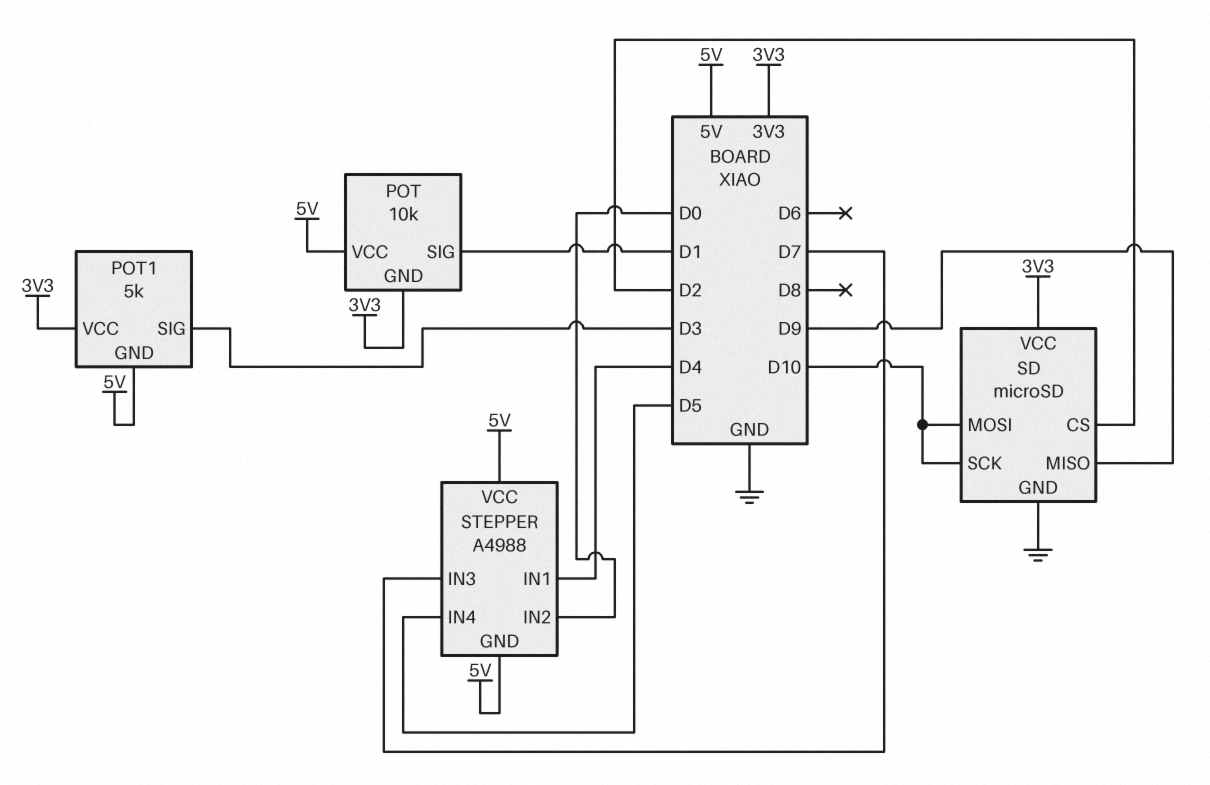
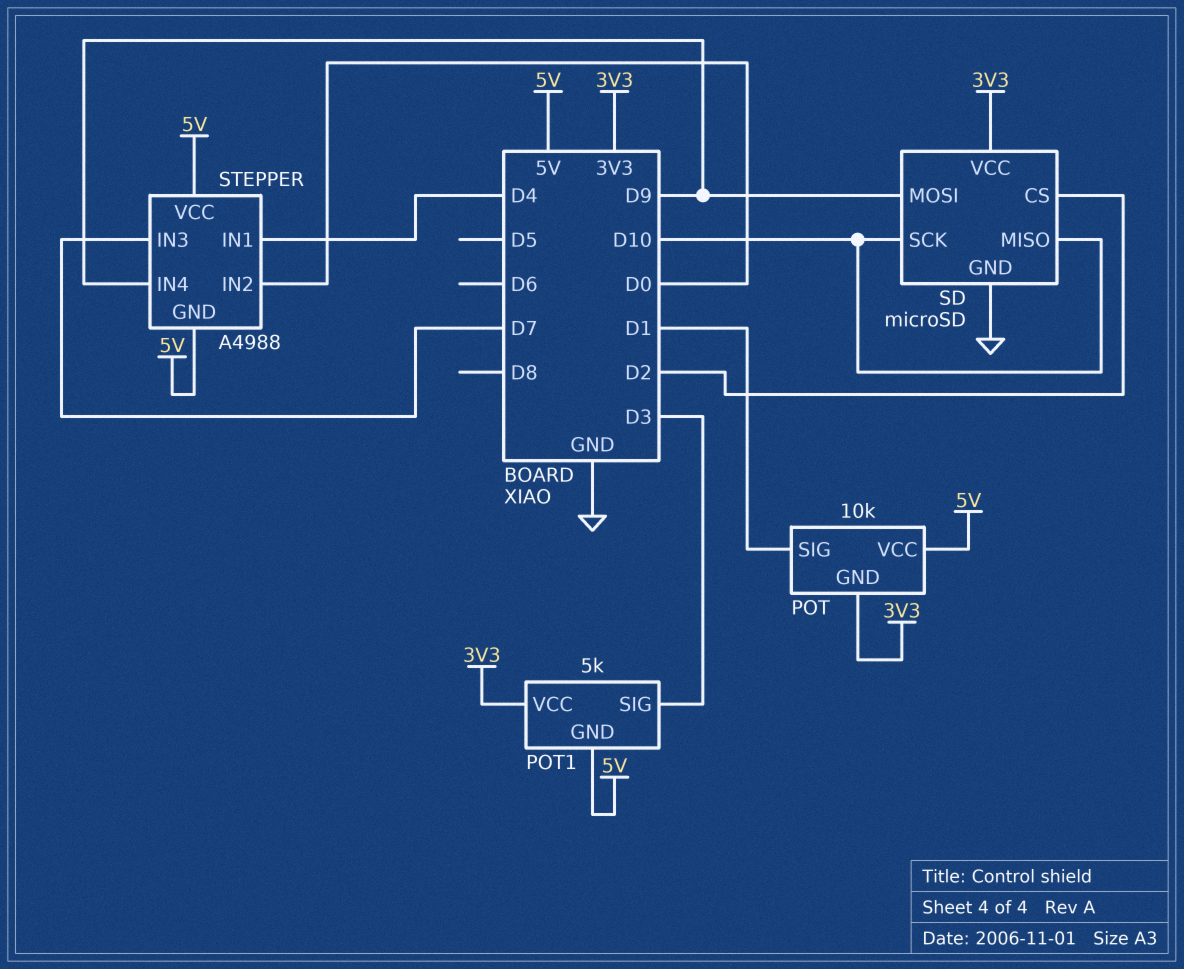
SD pin MISO: D9 -> D10
SD pin MOSI: D10 -> D9
STEPPER pin IN4: D5 -> D9

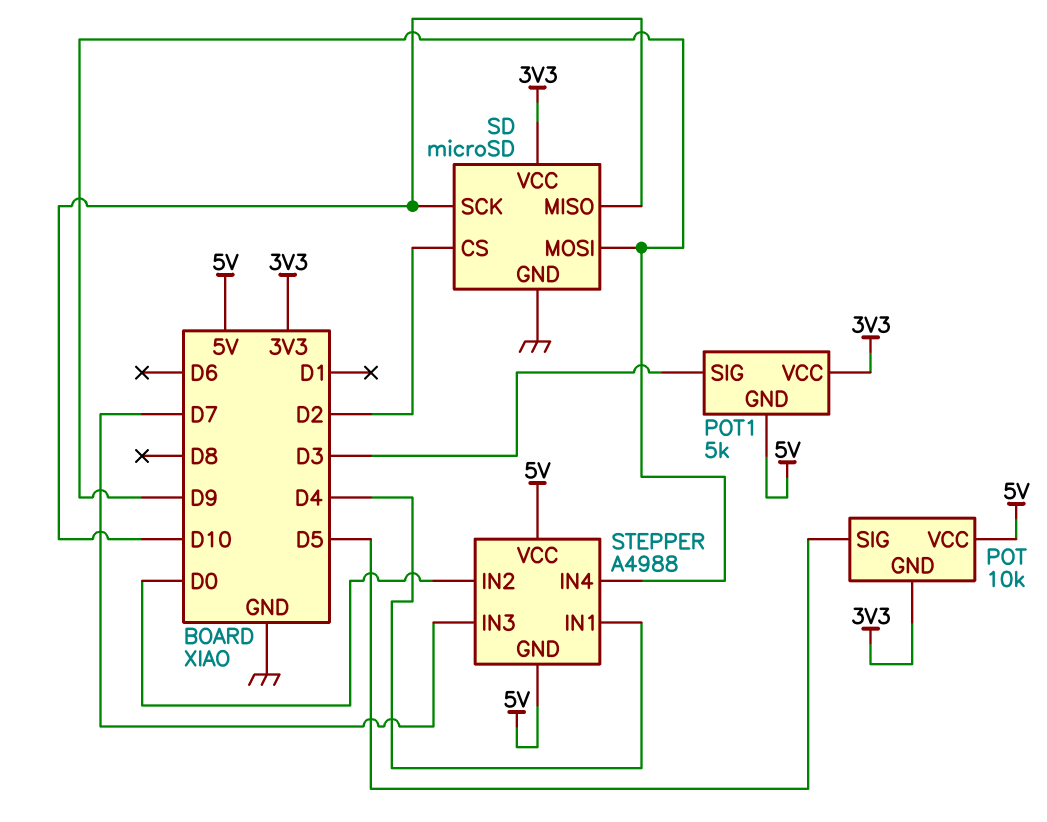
POT pin SIG: D1 -> D5

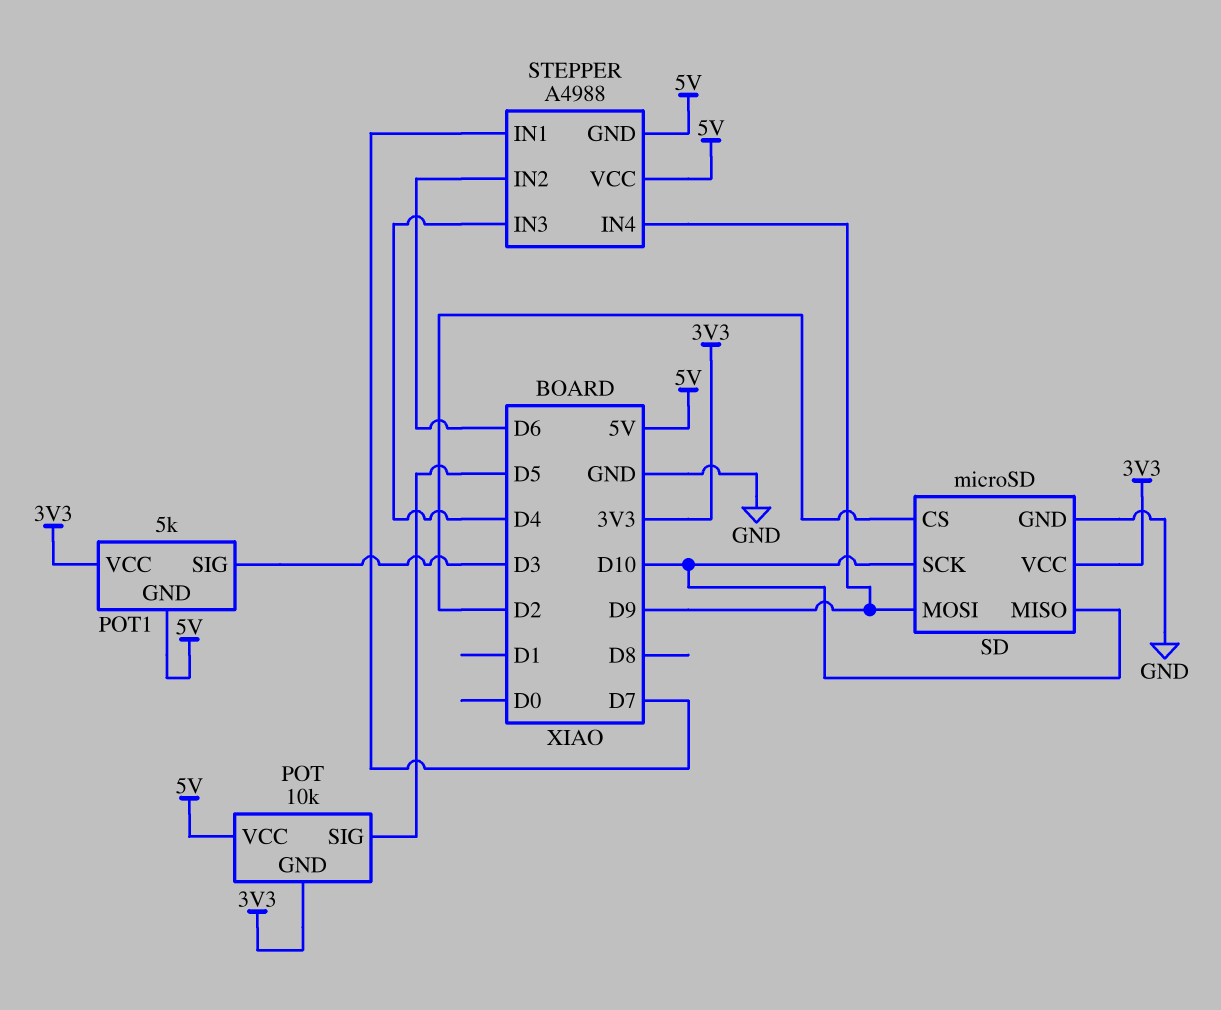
STEPPER pin IN1: D4 -> D7
STEPPER pin IN2: D0 -> D6
STEPPER pin IN3: D7 -> D4

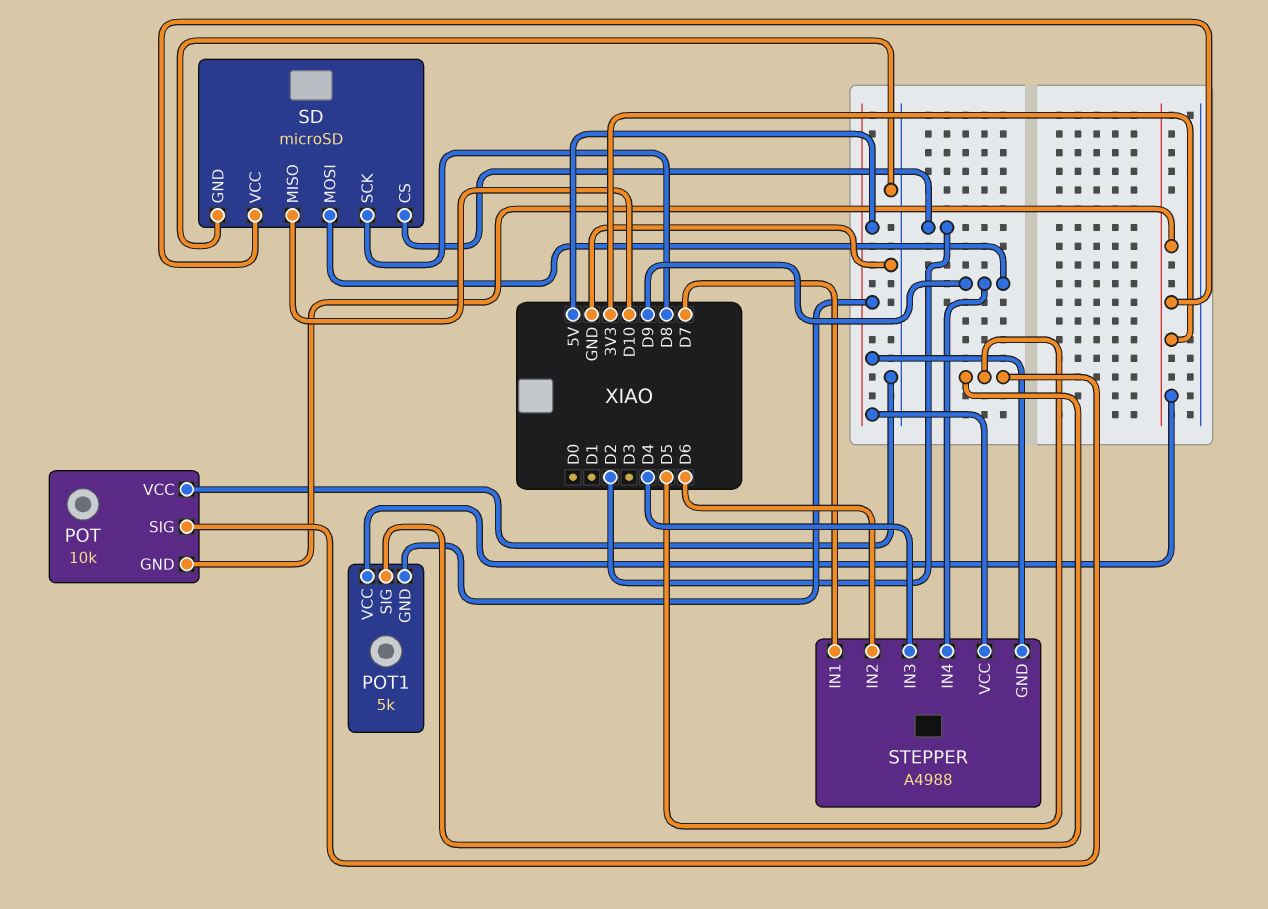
POT pin VCC: 5V -> GND
POT1 pin SIG: D3 -> D5
SD pin SCK: D10 -> D8

